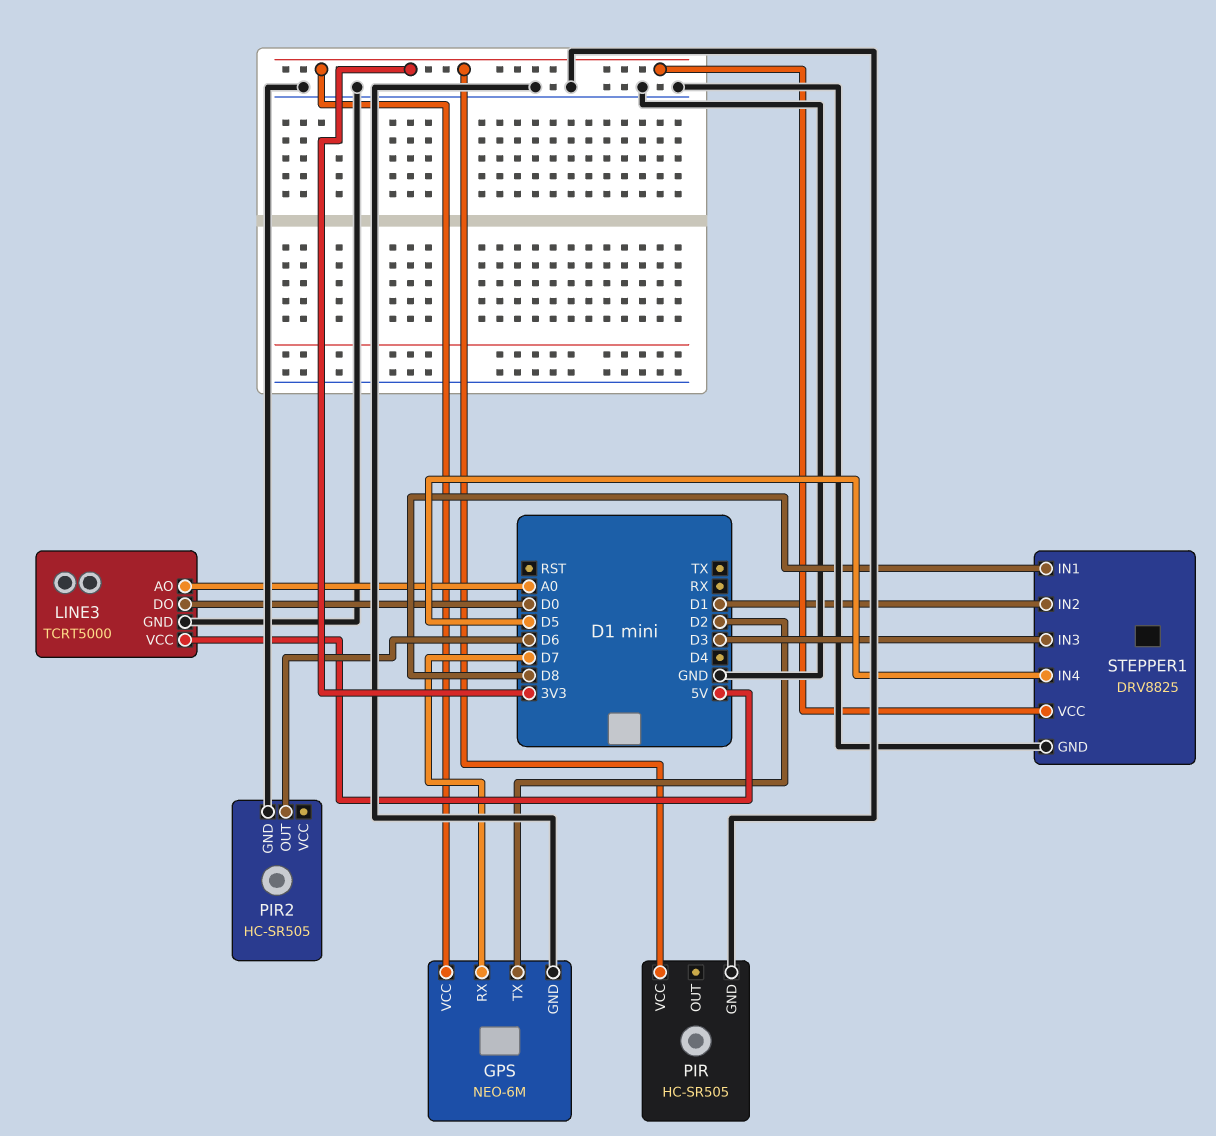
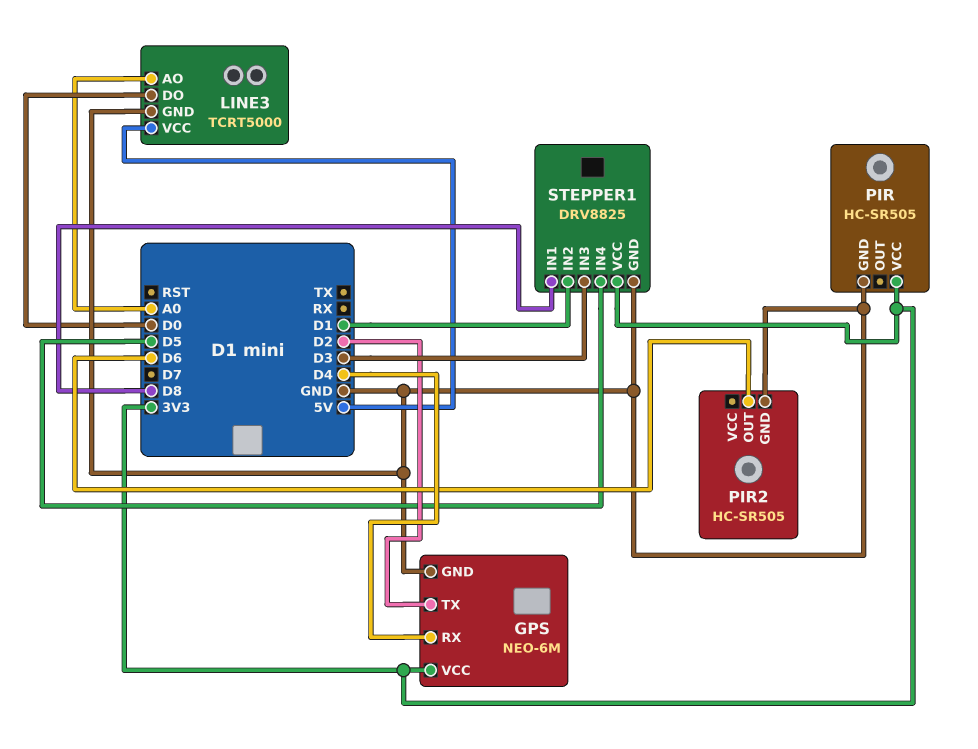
GPS pin RX: D7 -> D4

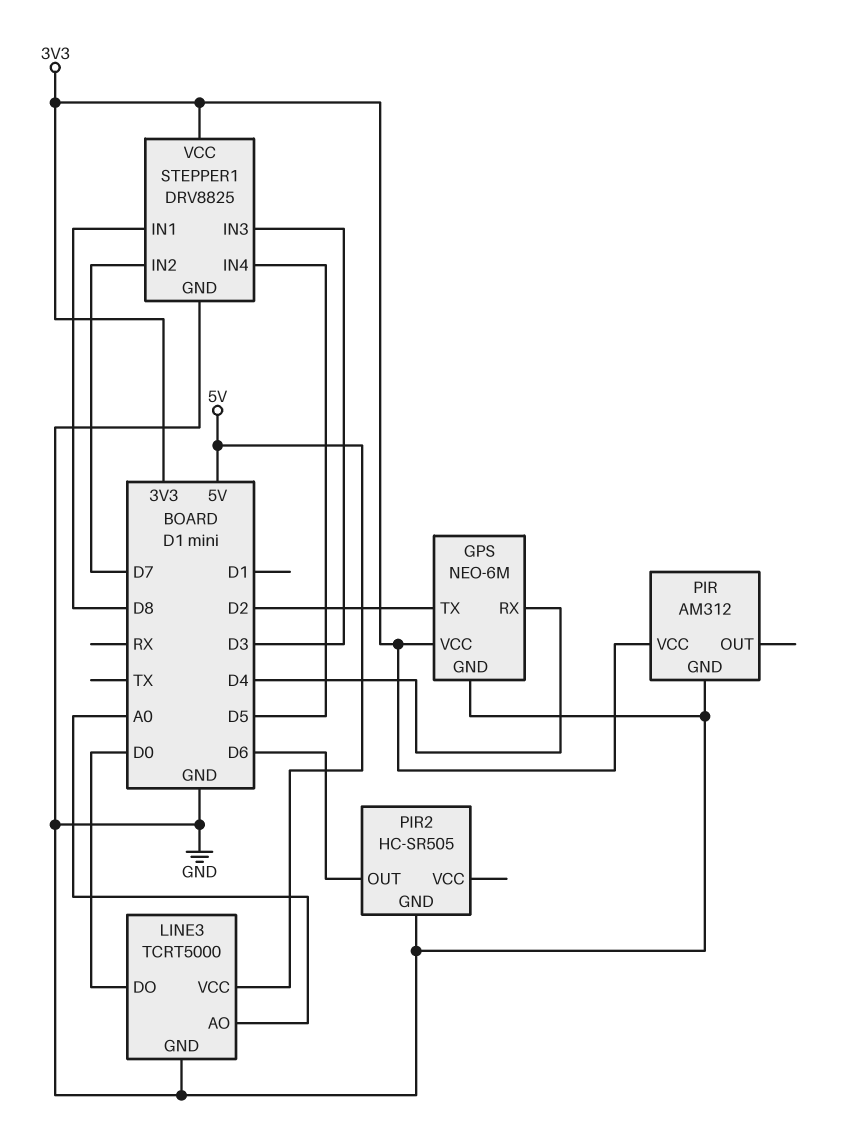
PIR: HC-SR505 -> AM312
STEPPER1 pin IN2: D1 -> D7

